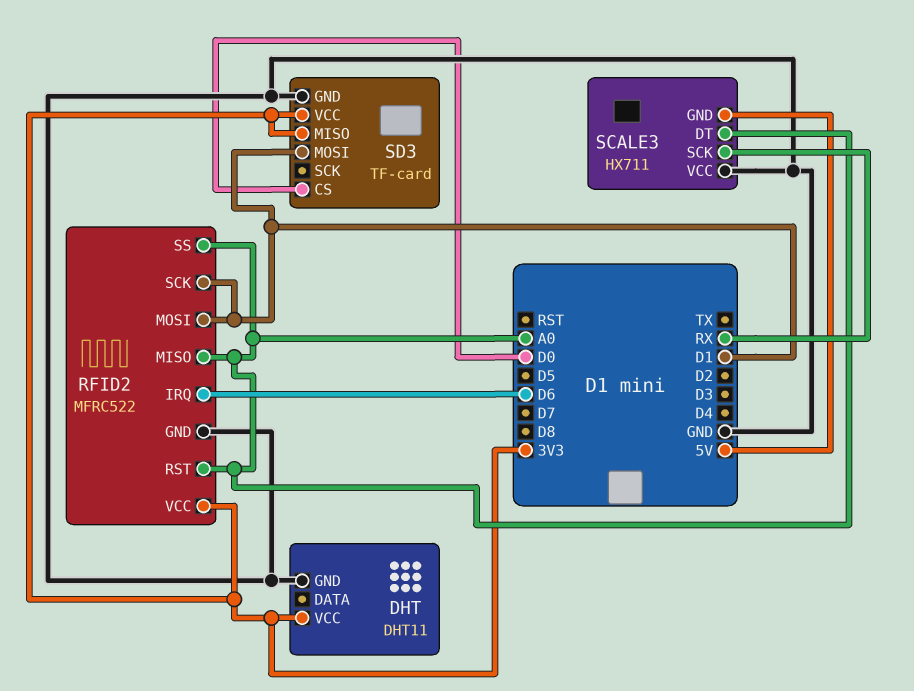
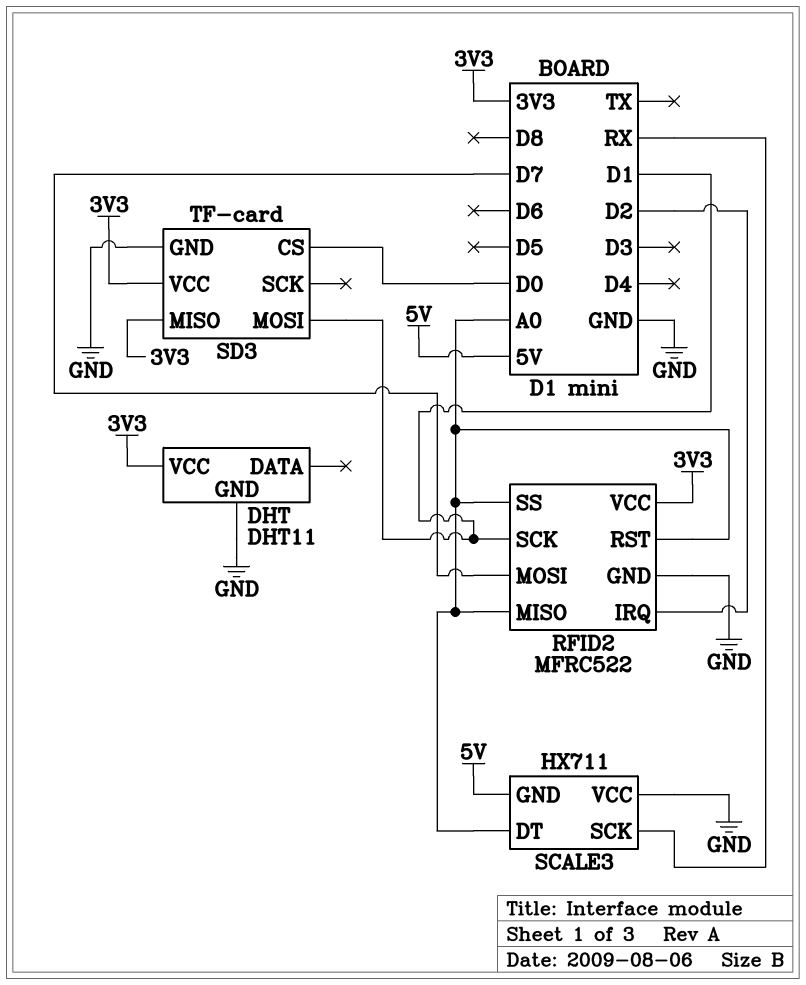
RFID2 pin IRQ: D6 -> D2
RFID2 pin MOSI: D1 -> D7

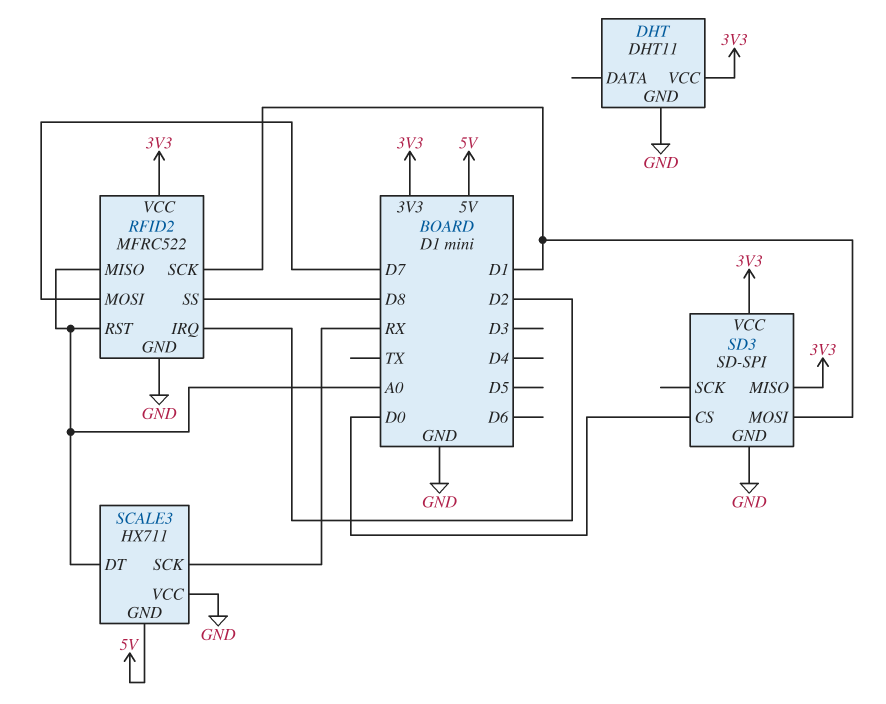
RFID2 pin SS: A0 -> D8
SD3: TF-card -> SD-SPI

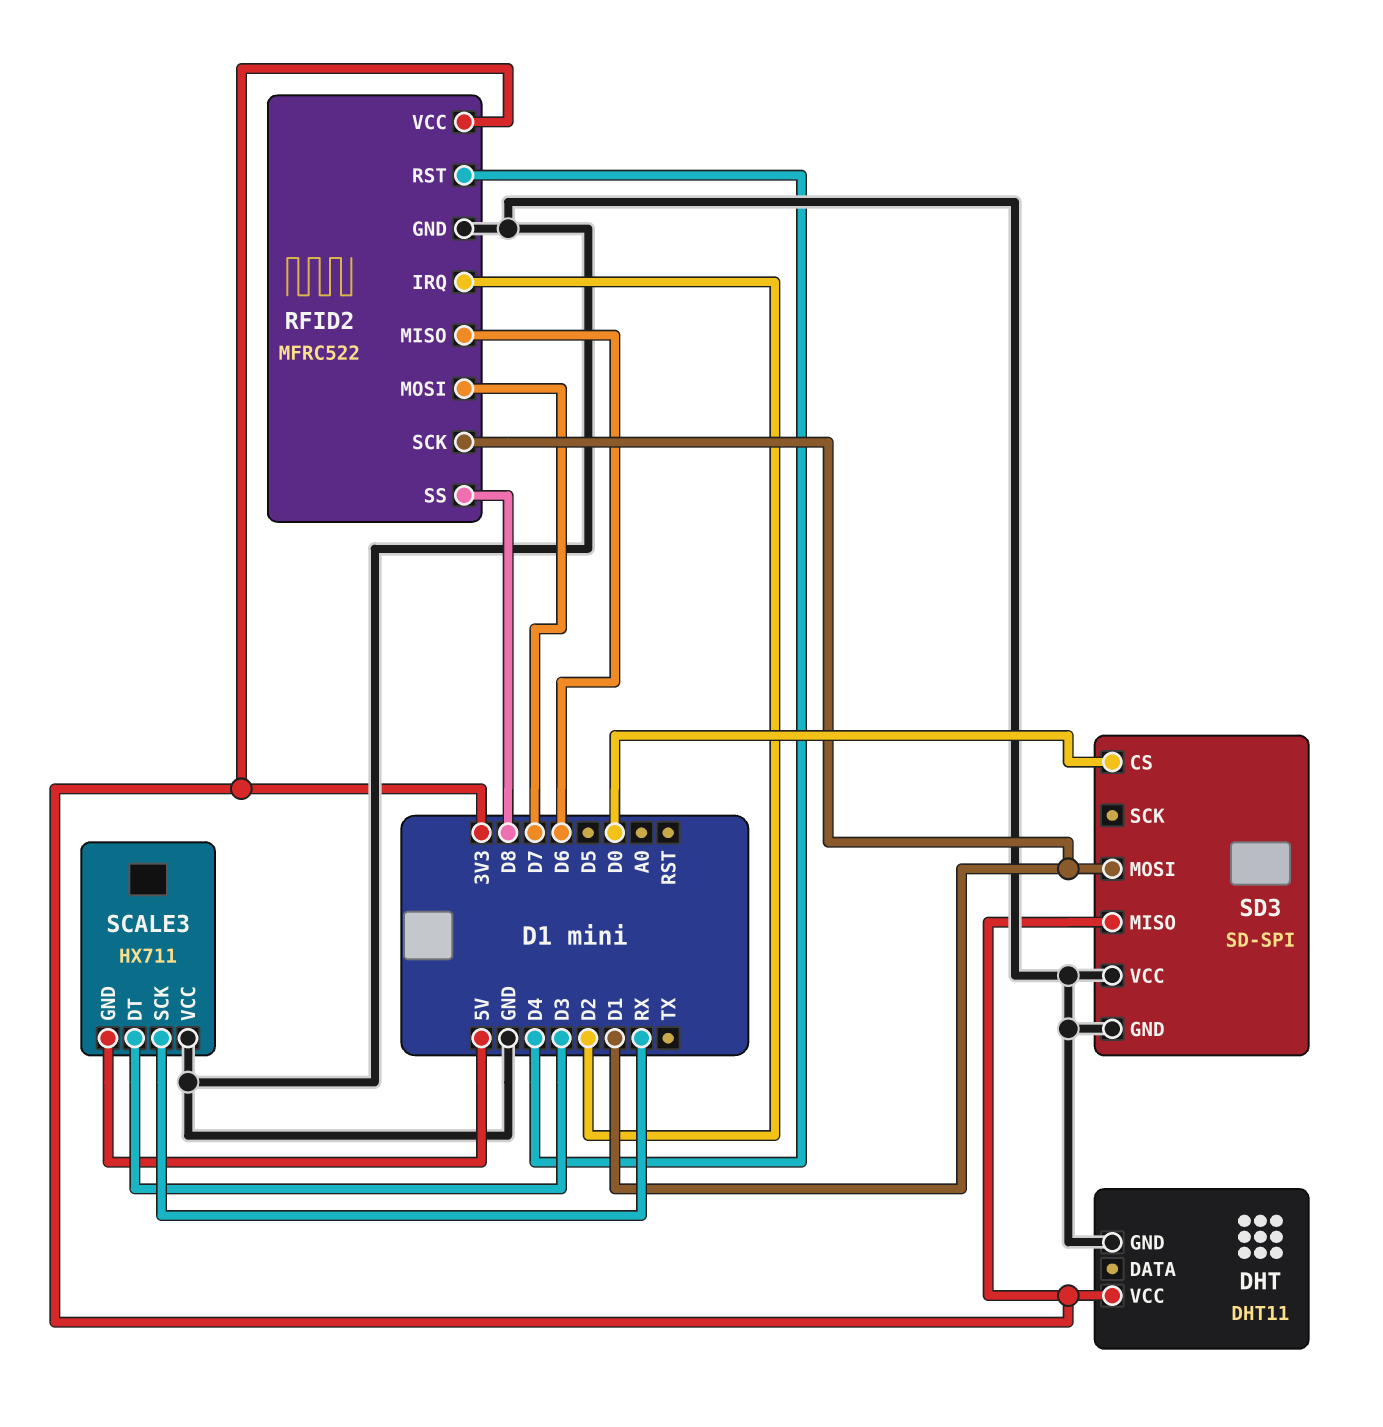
RFID2 pin MISO: A0 -> D6
RFID2 pin RST: A0 -> D4
SCALE3 pin DT: A0 -> D3
SD3 pin VCC: 3V3 -> GND

